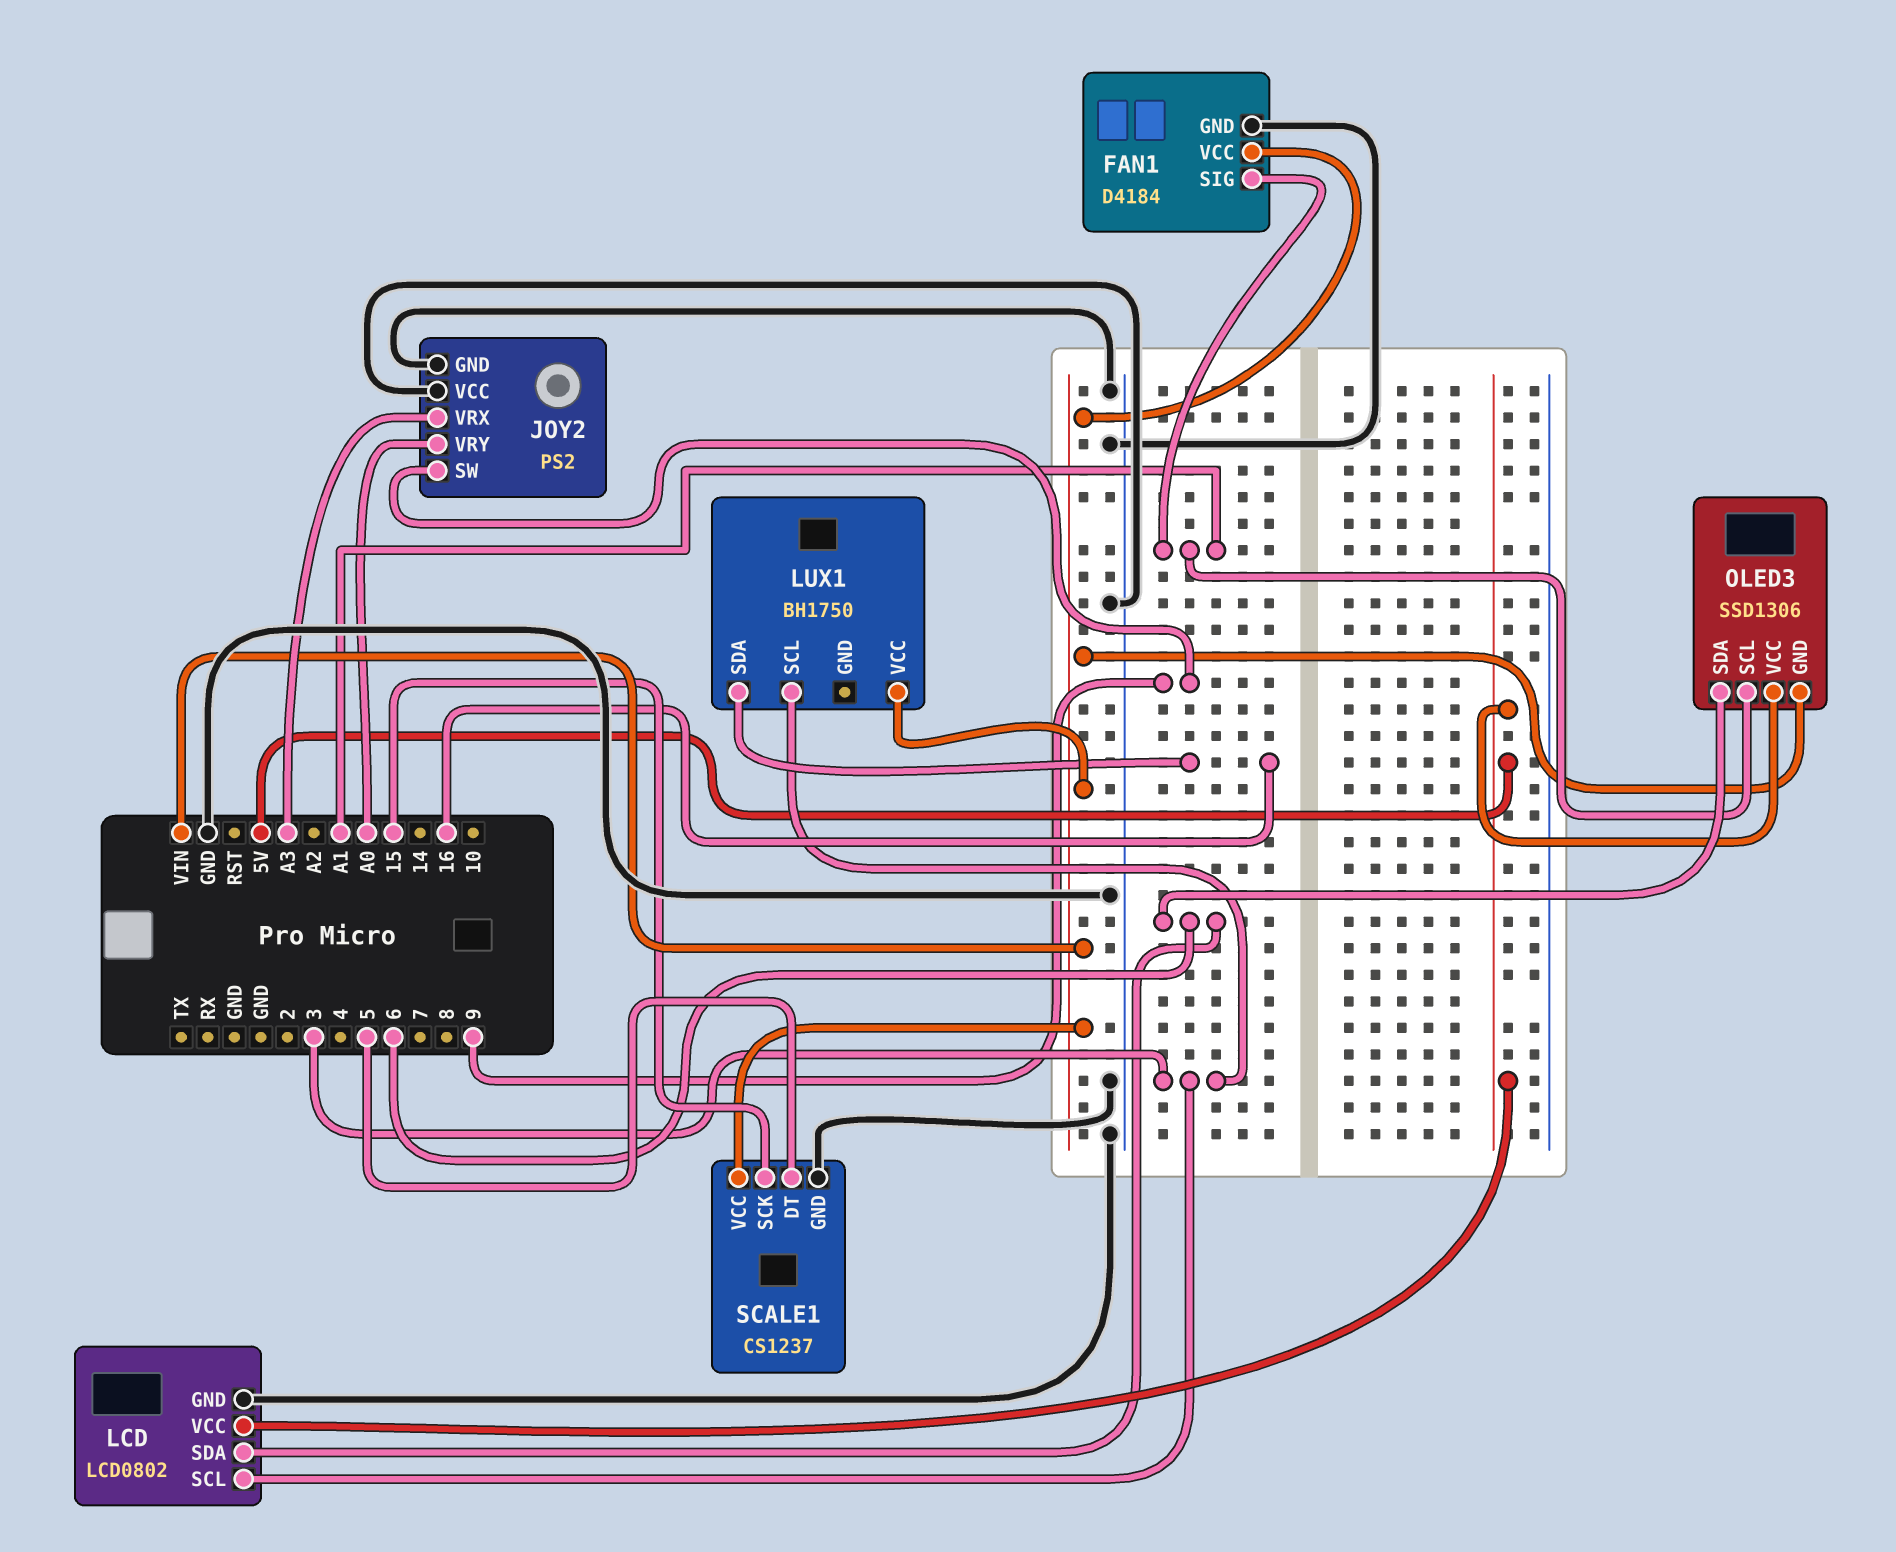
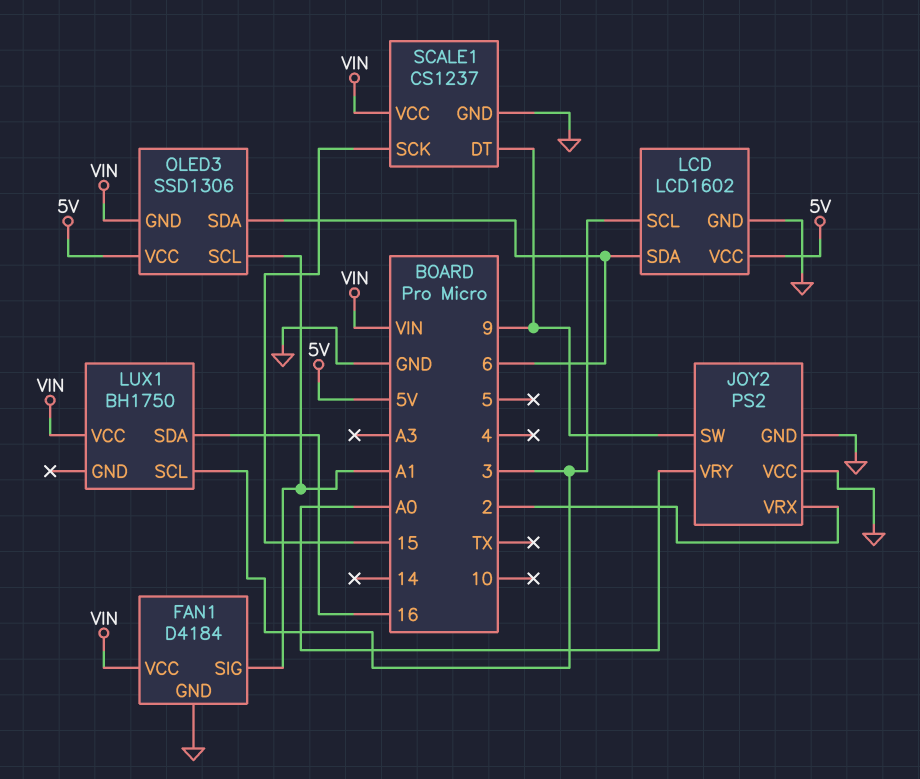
JOY2 pin VRX: A3 -> 2
LCD: LCD0802 -> LCD1602
SCALE1 pin DT: 5 -> 9

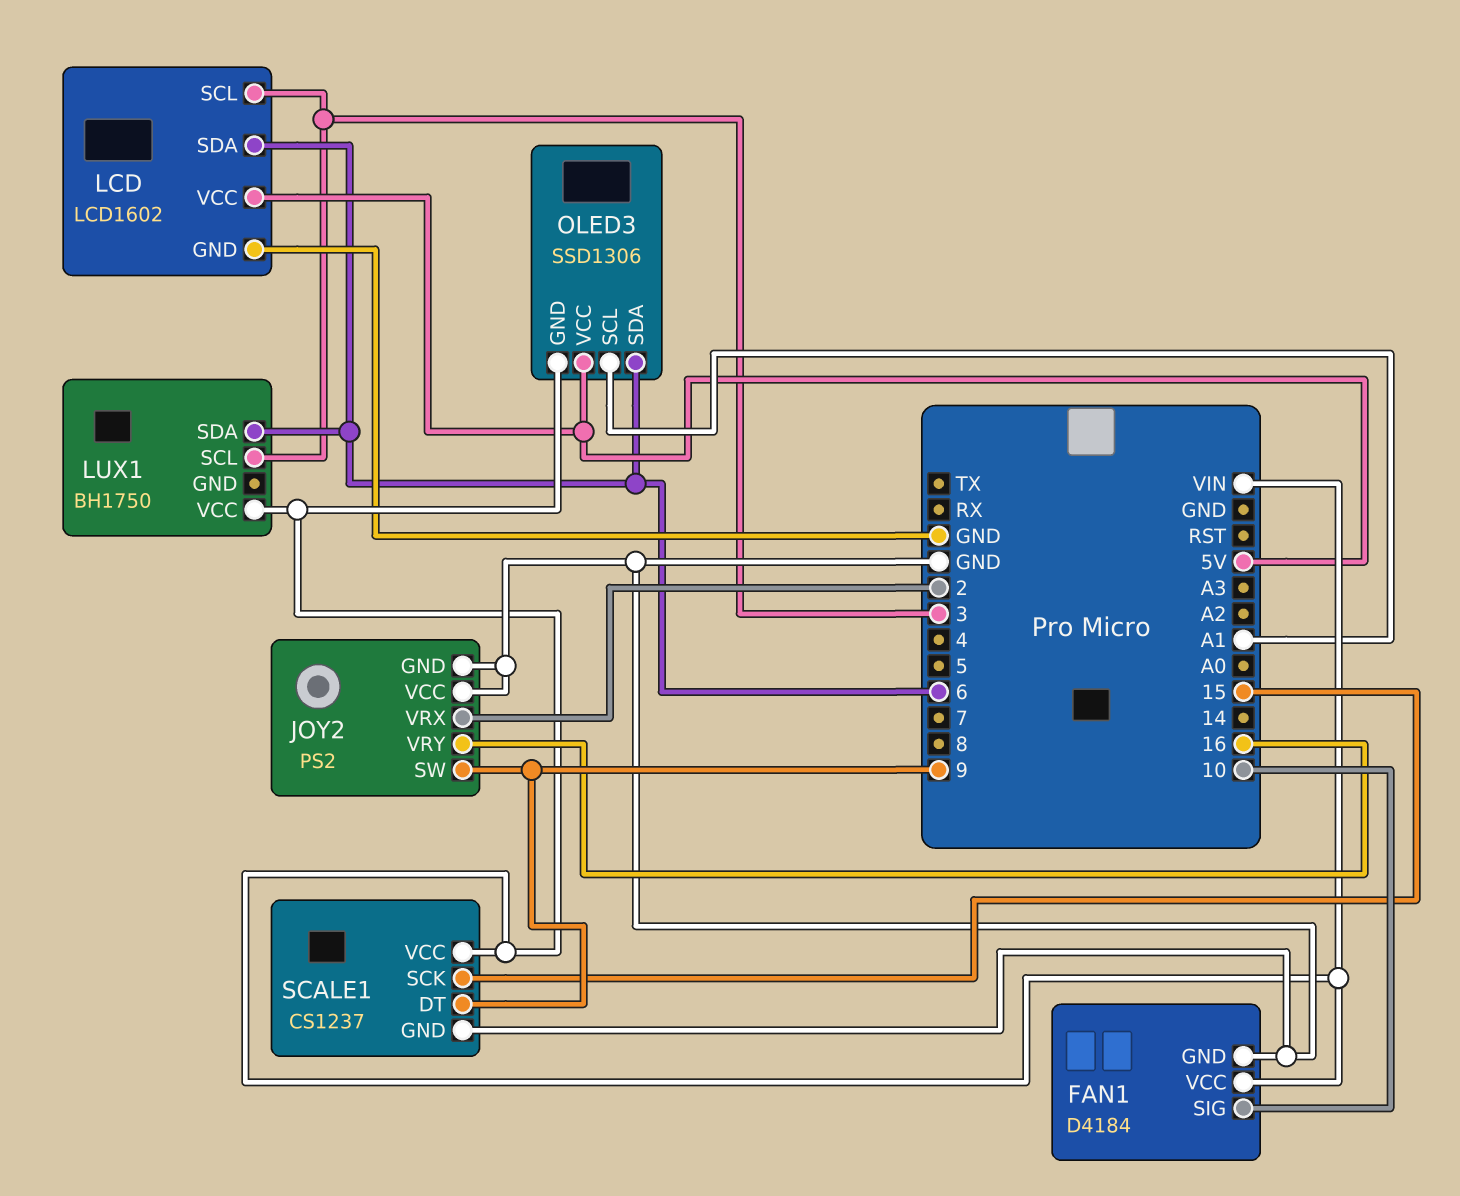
FAN1 pin SIG: A1 -> 10
JOY2 pin VRY: A0 -> 16
LUX1 pin SDA: 16 -> 6

